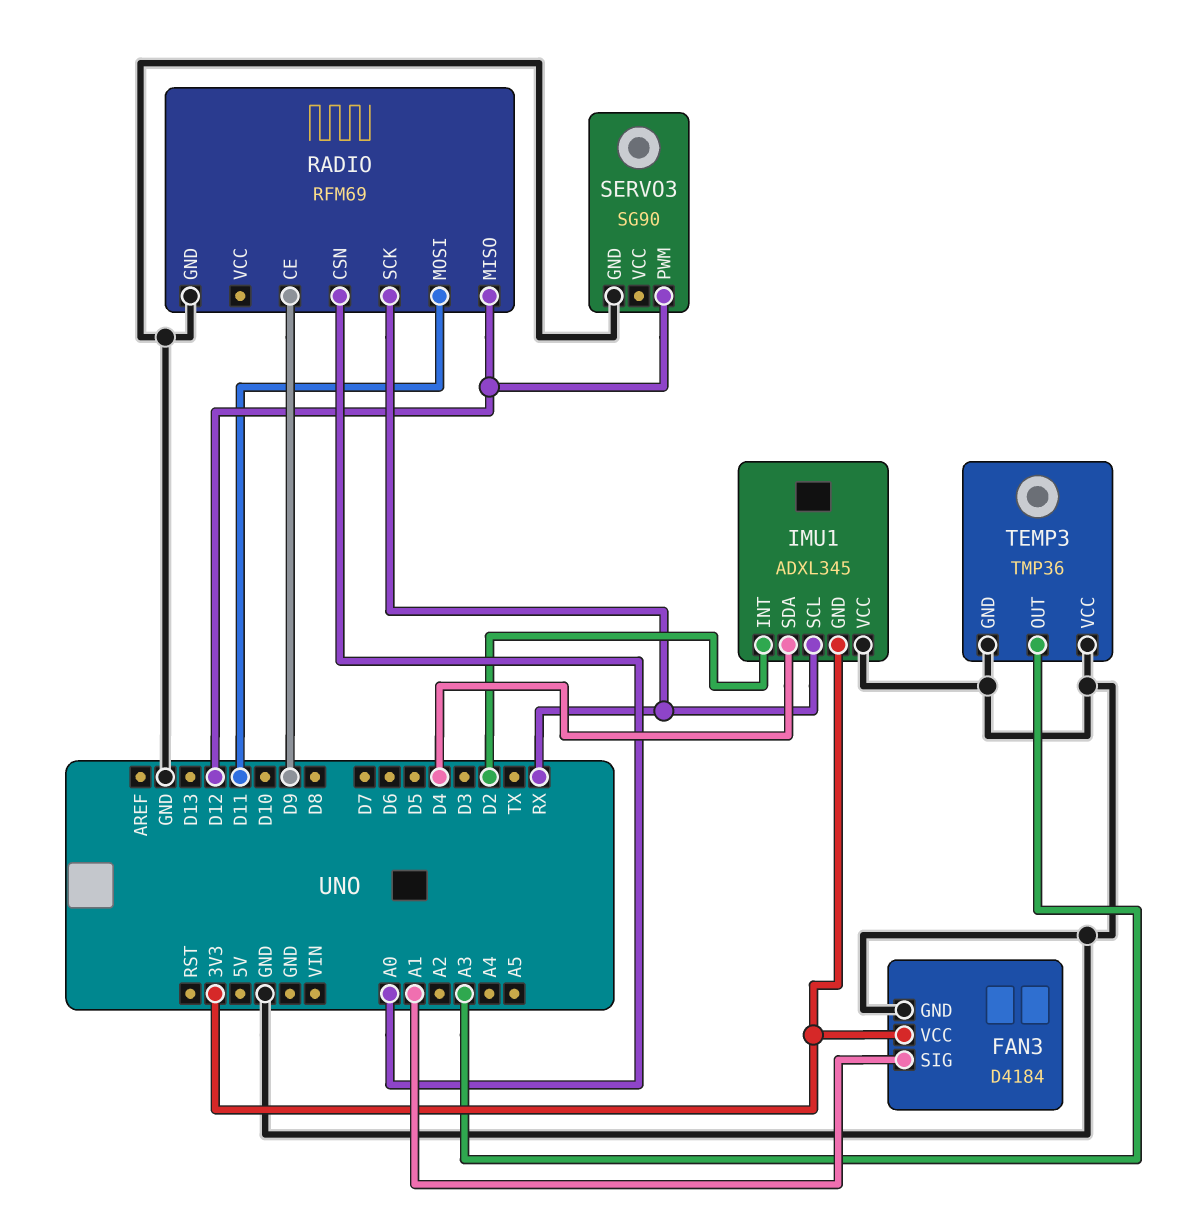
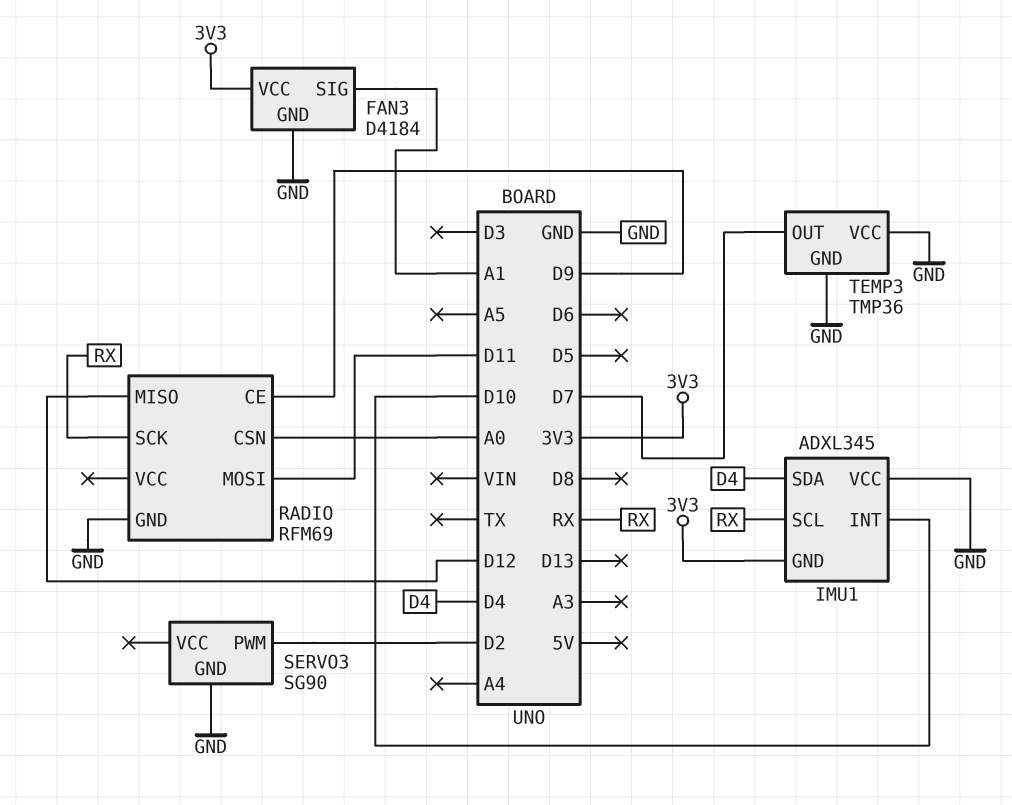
IMU1 pin INT: D2 -> D10
SERVO3 pin PWM: D12 -> D2
TEMP3 pin OUT: A3 -> D7

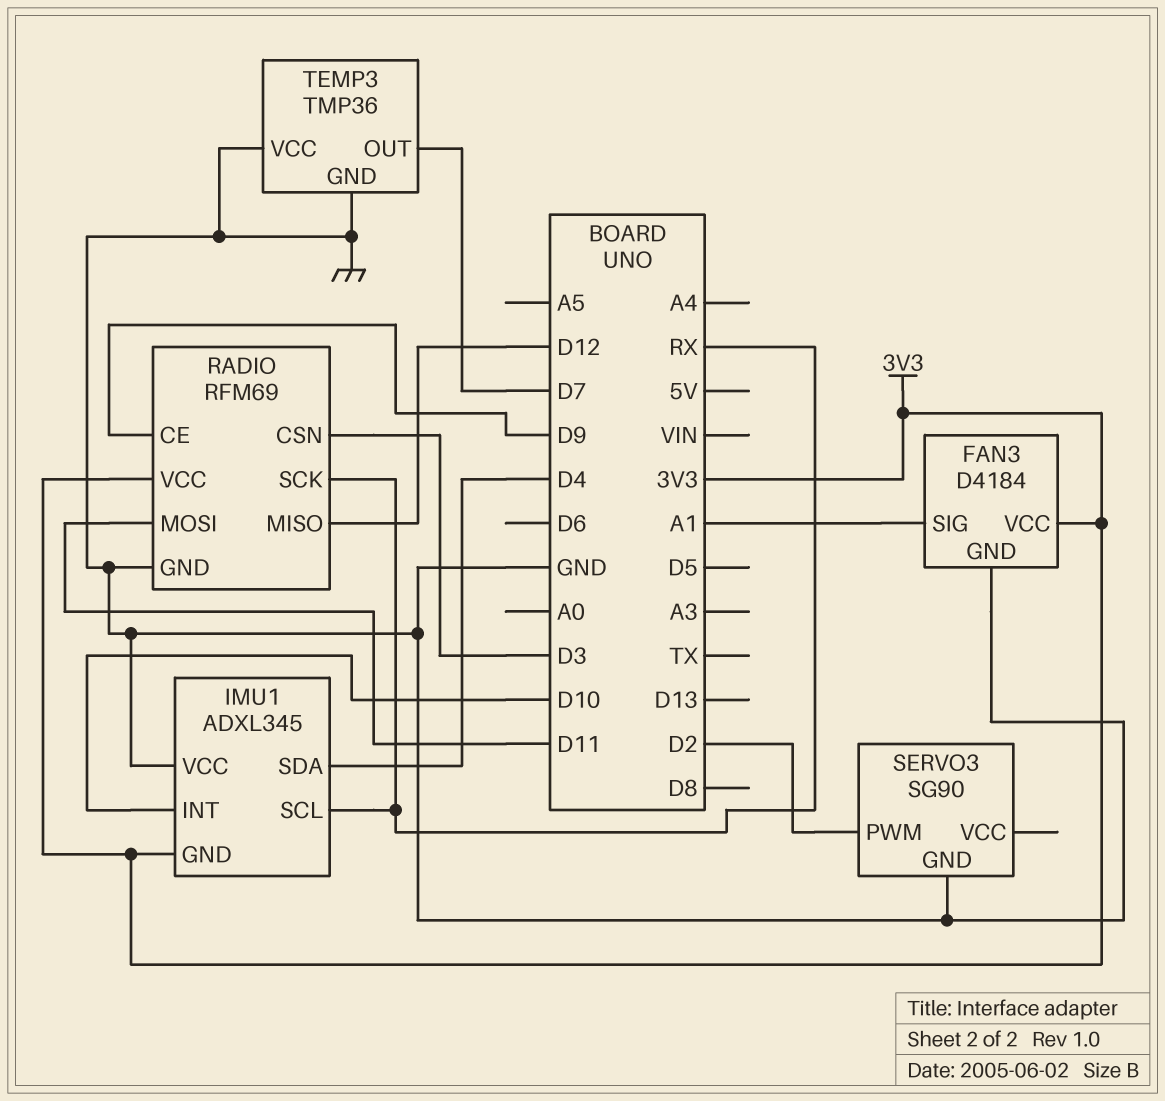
RADIO pin CSN: A0 -> D3
RADIO pin VCC: none -> 3V3

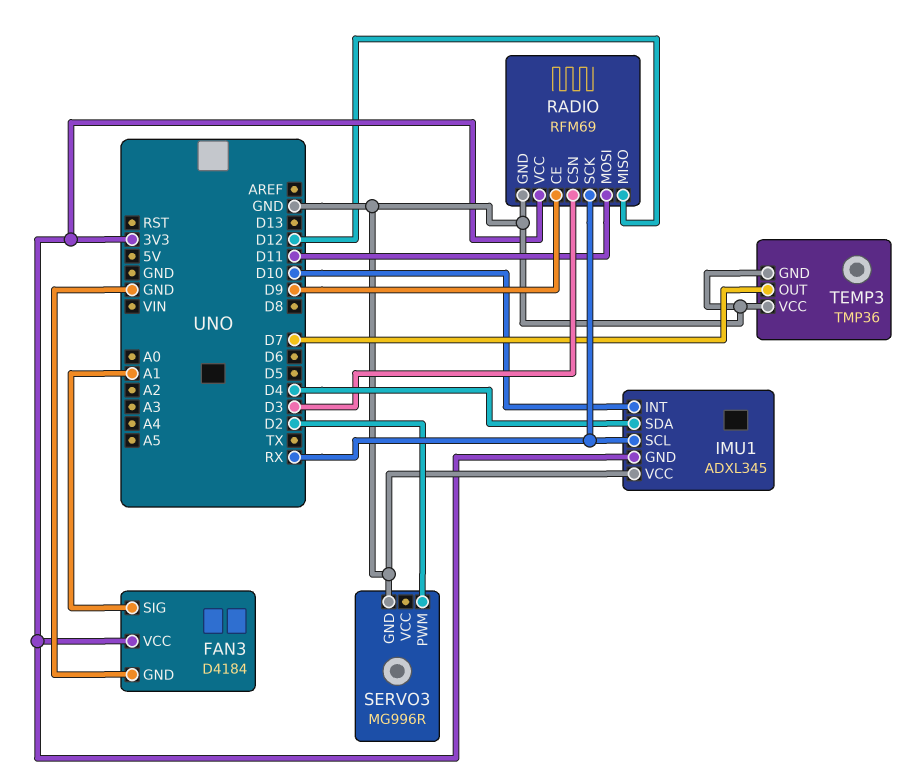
SERVO3: SG90 -> MG996R

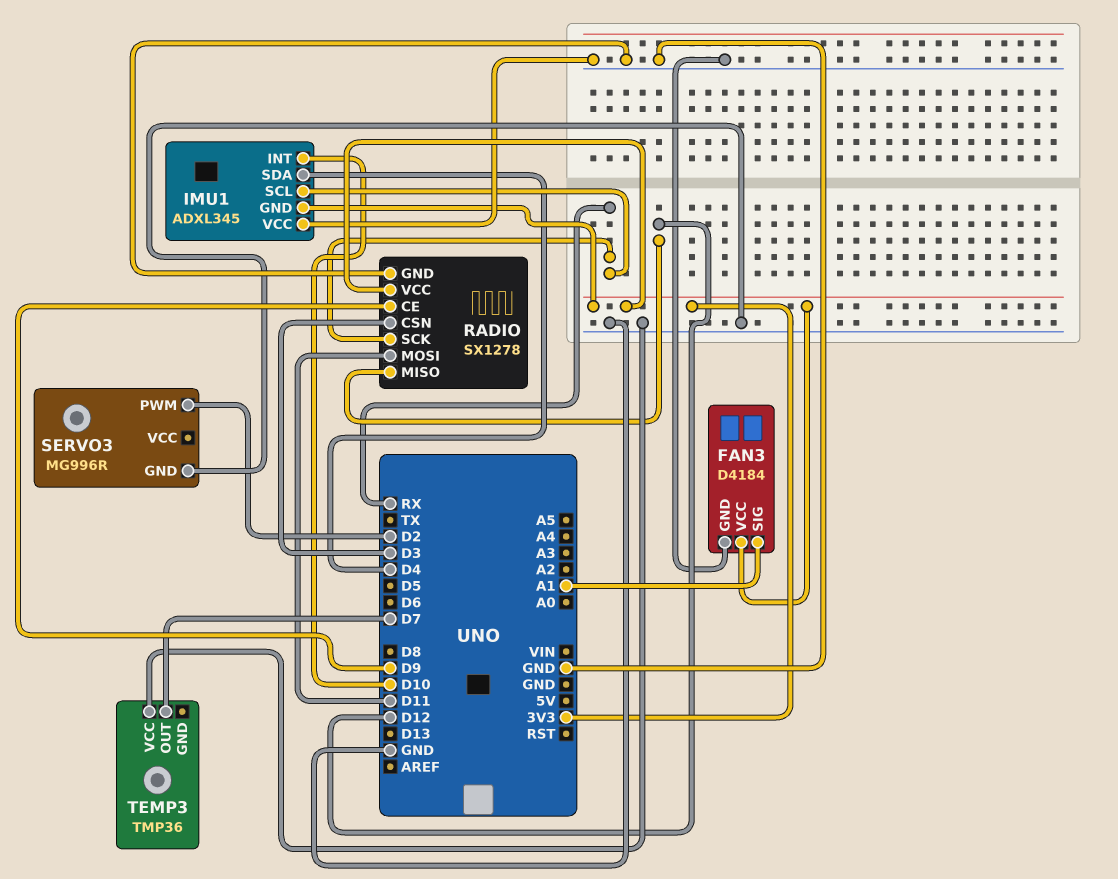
RADIO: RFM69 -> SX1278
TEMP3 pin GND: GND -> none

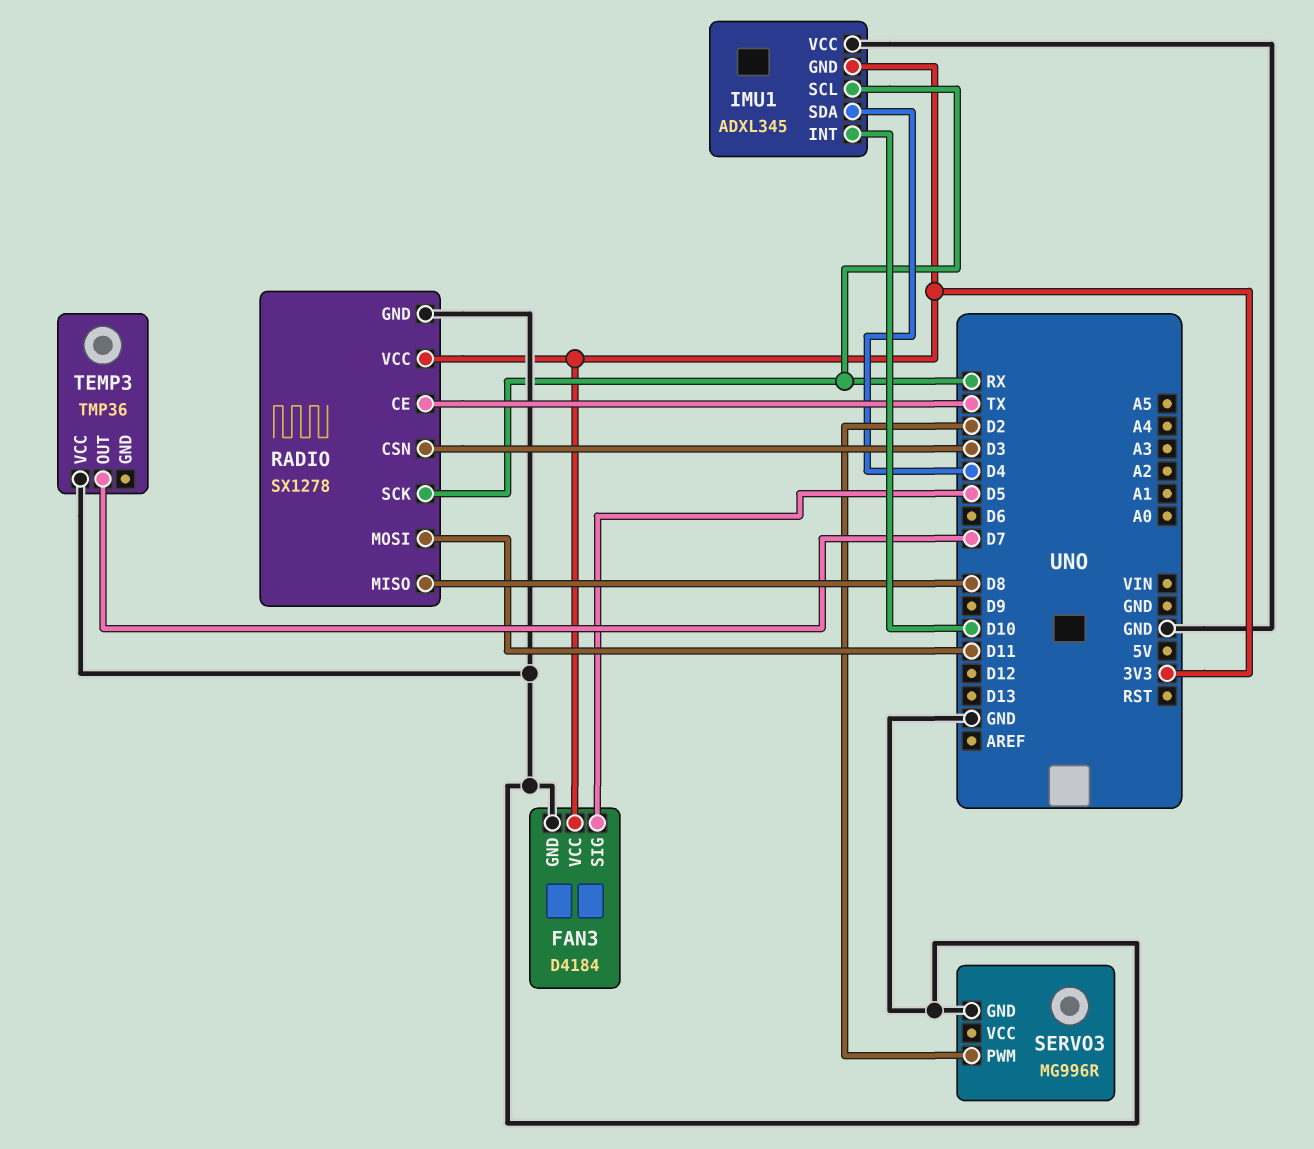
FAN3 pin SIG: A1 -> D5
RADIO pin CE: D9 -> TX
RADIO pin MISO: D12 -> D8

